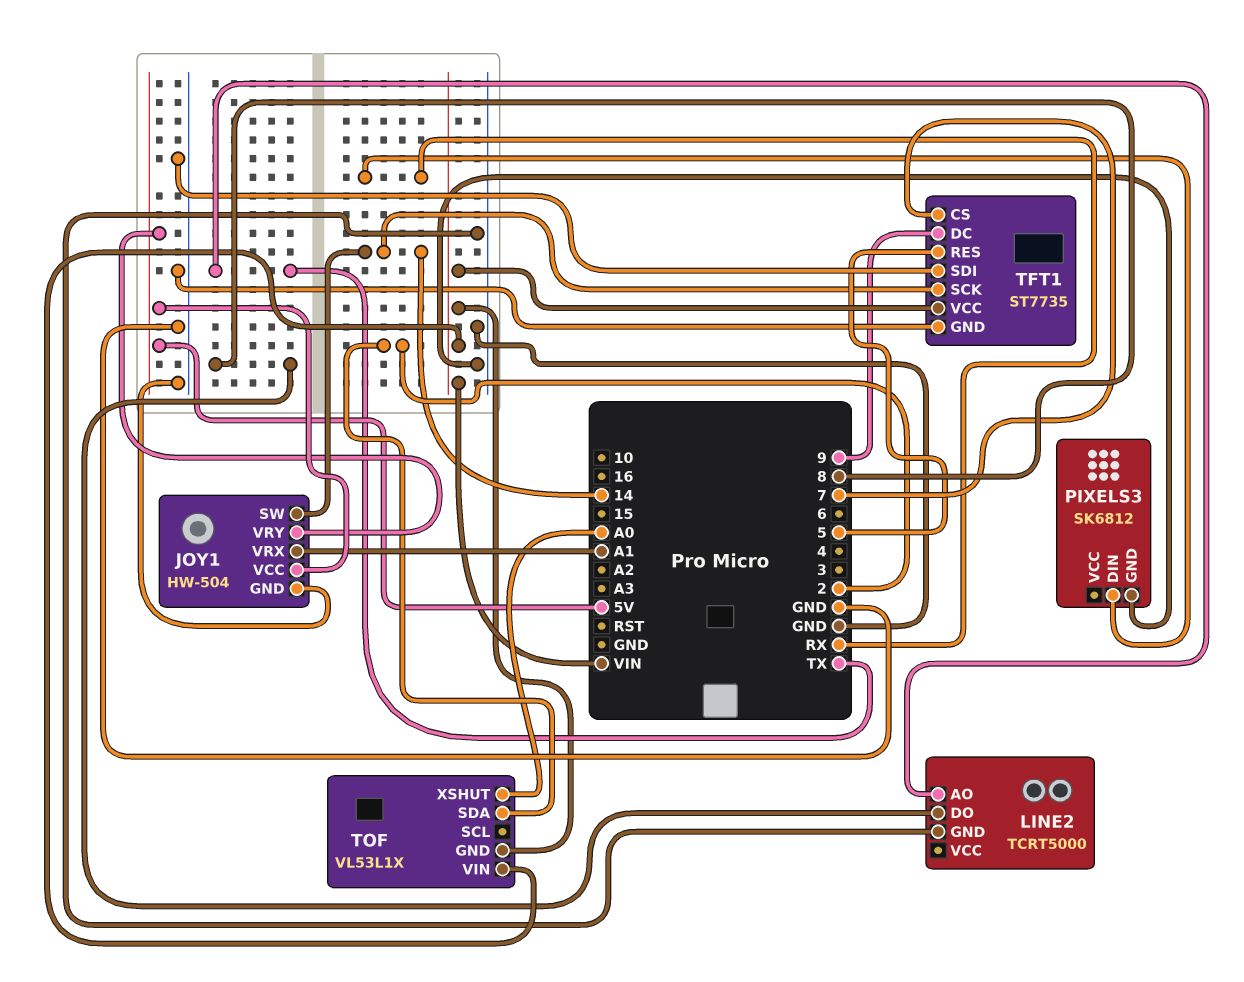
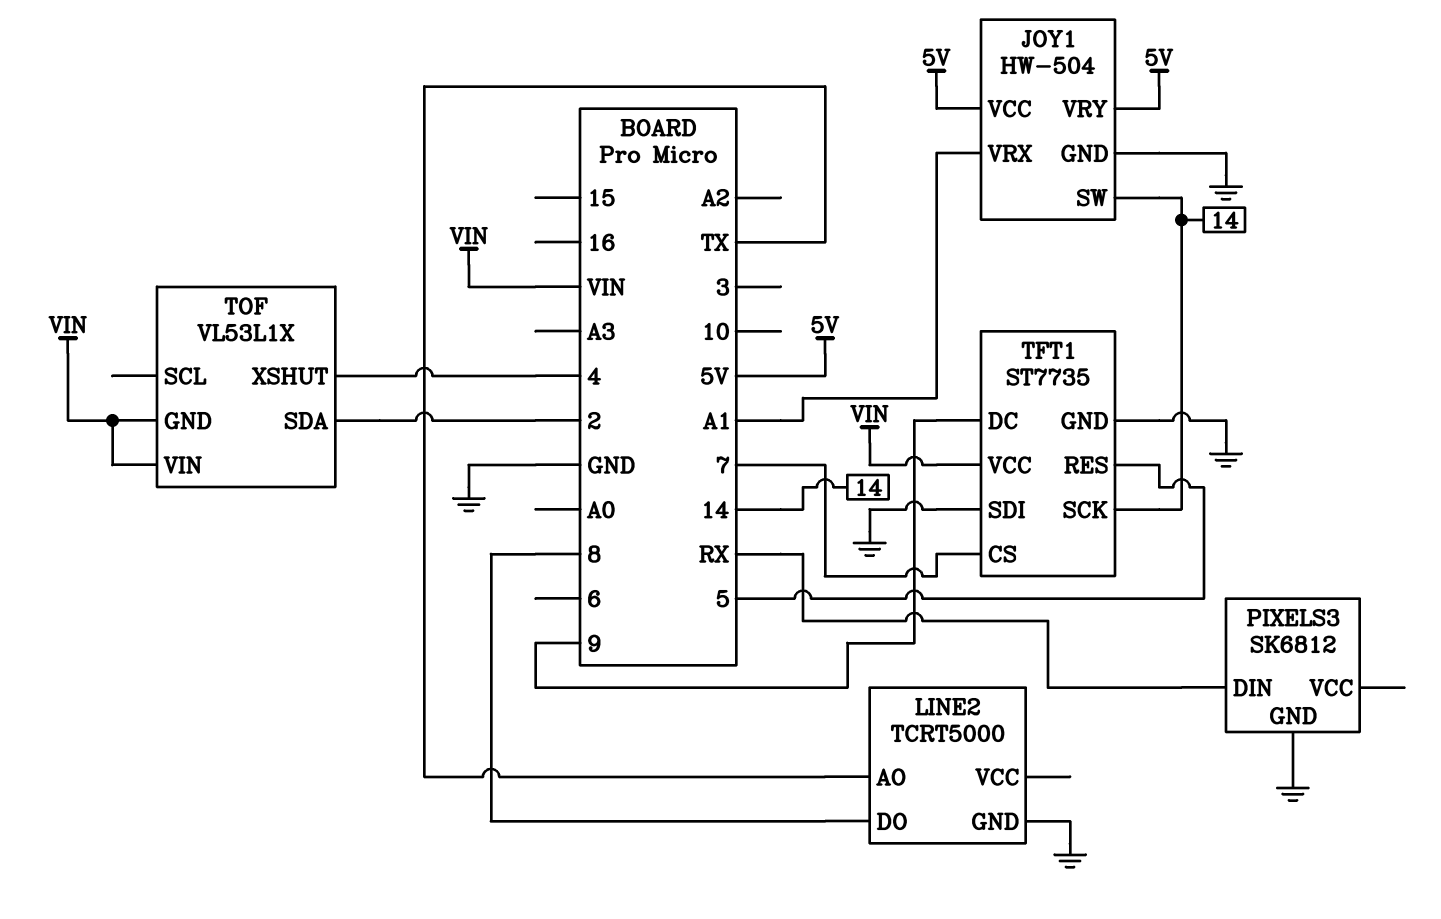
TOF pin XSHUT: A0 -> 4

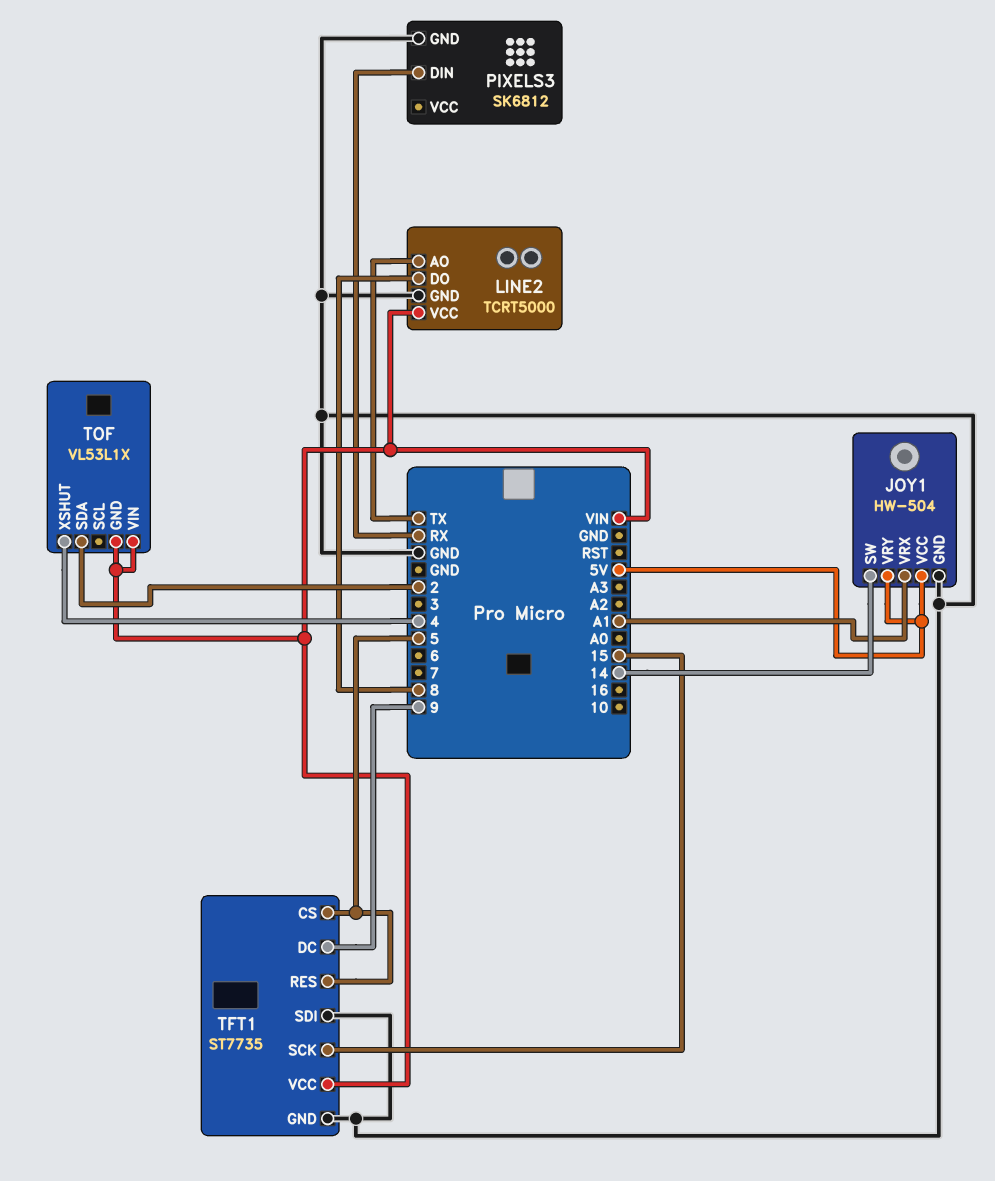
LINE2 pin VCC: none -> VIN
TFT1 pin CS: 7 -> 5
TFT1 pin SCK: 14 -> 15

